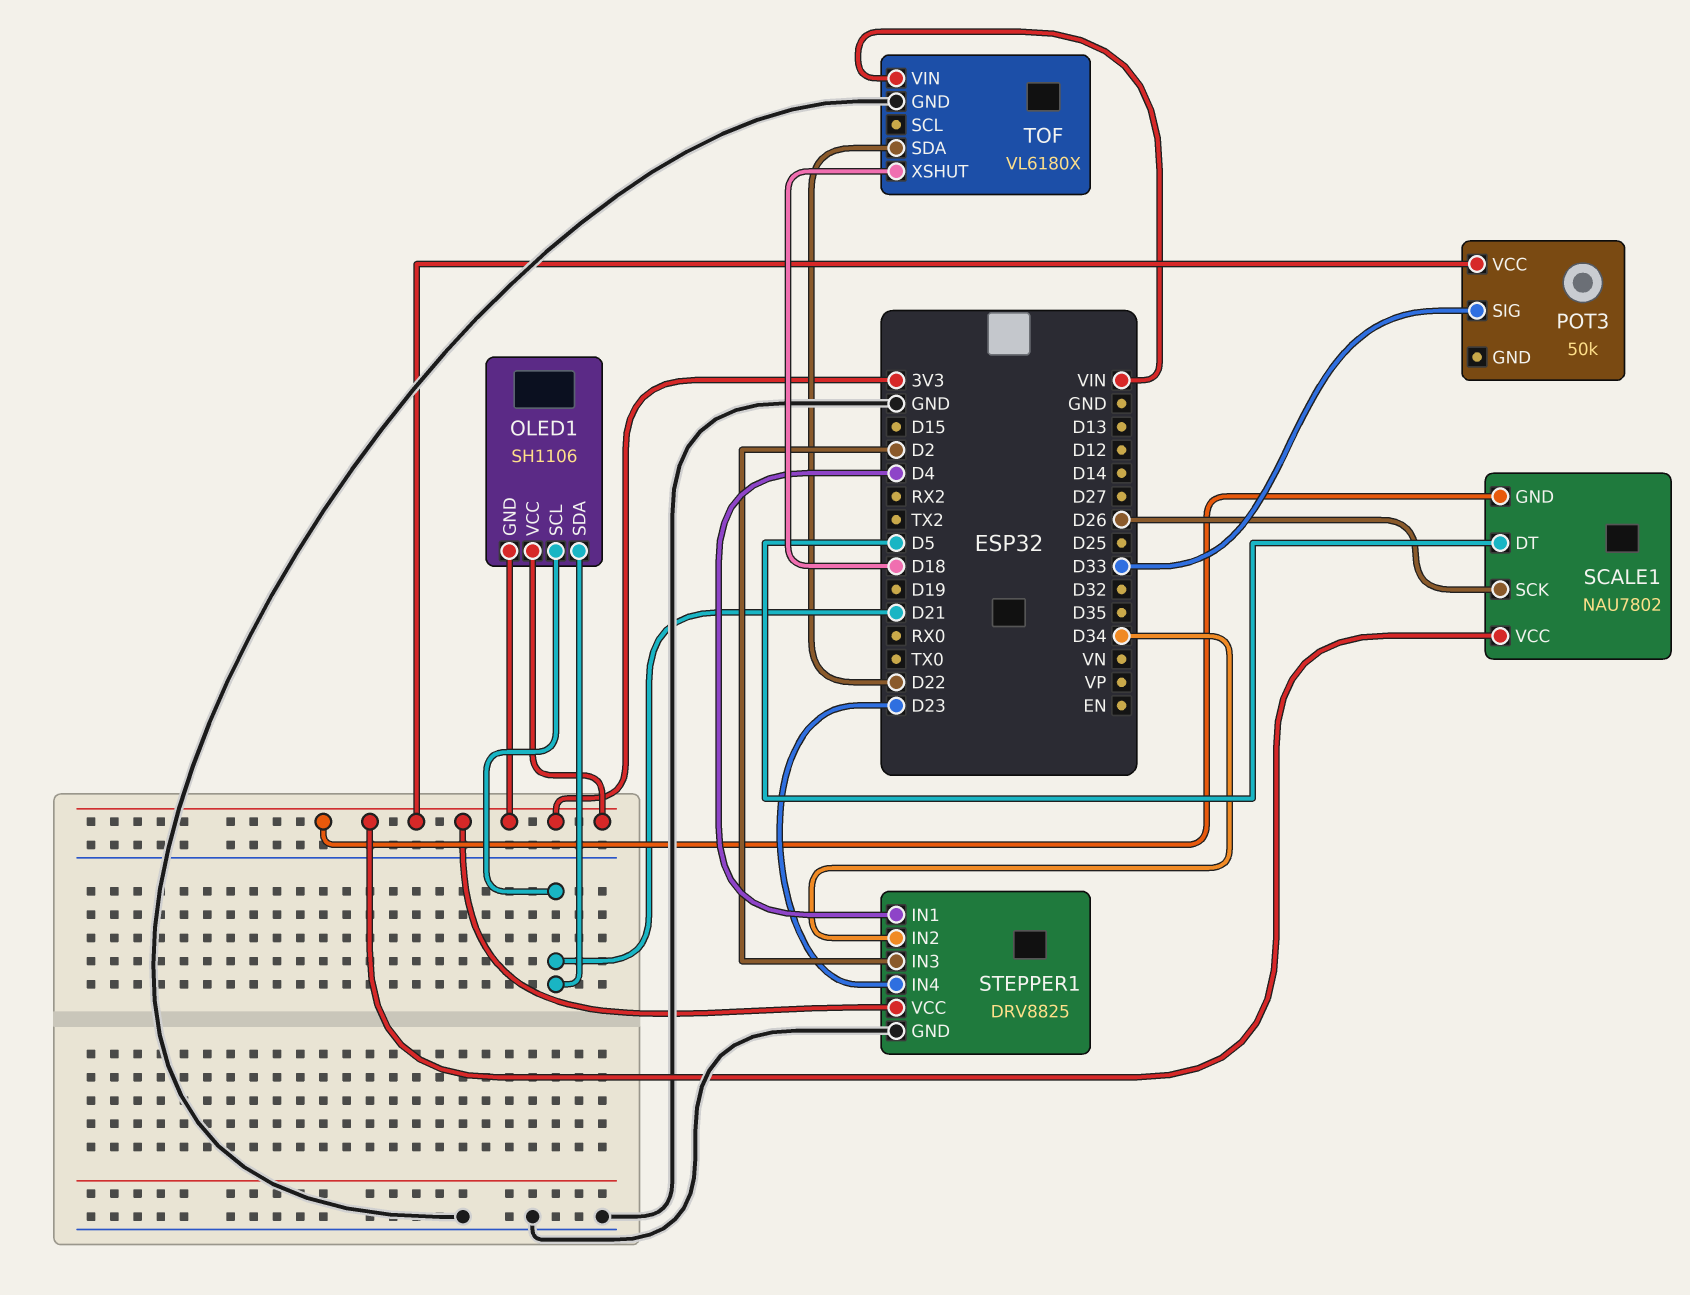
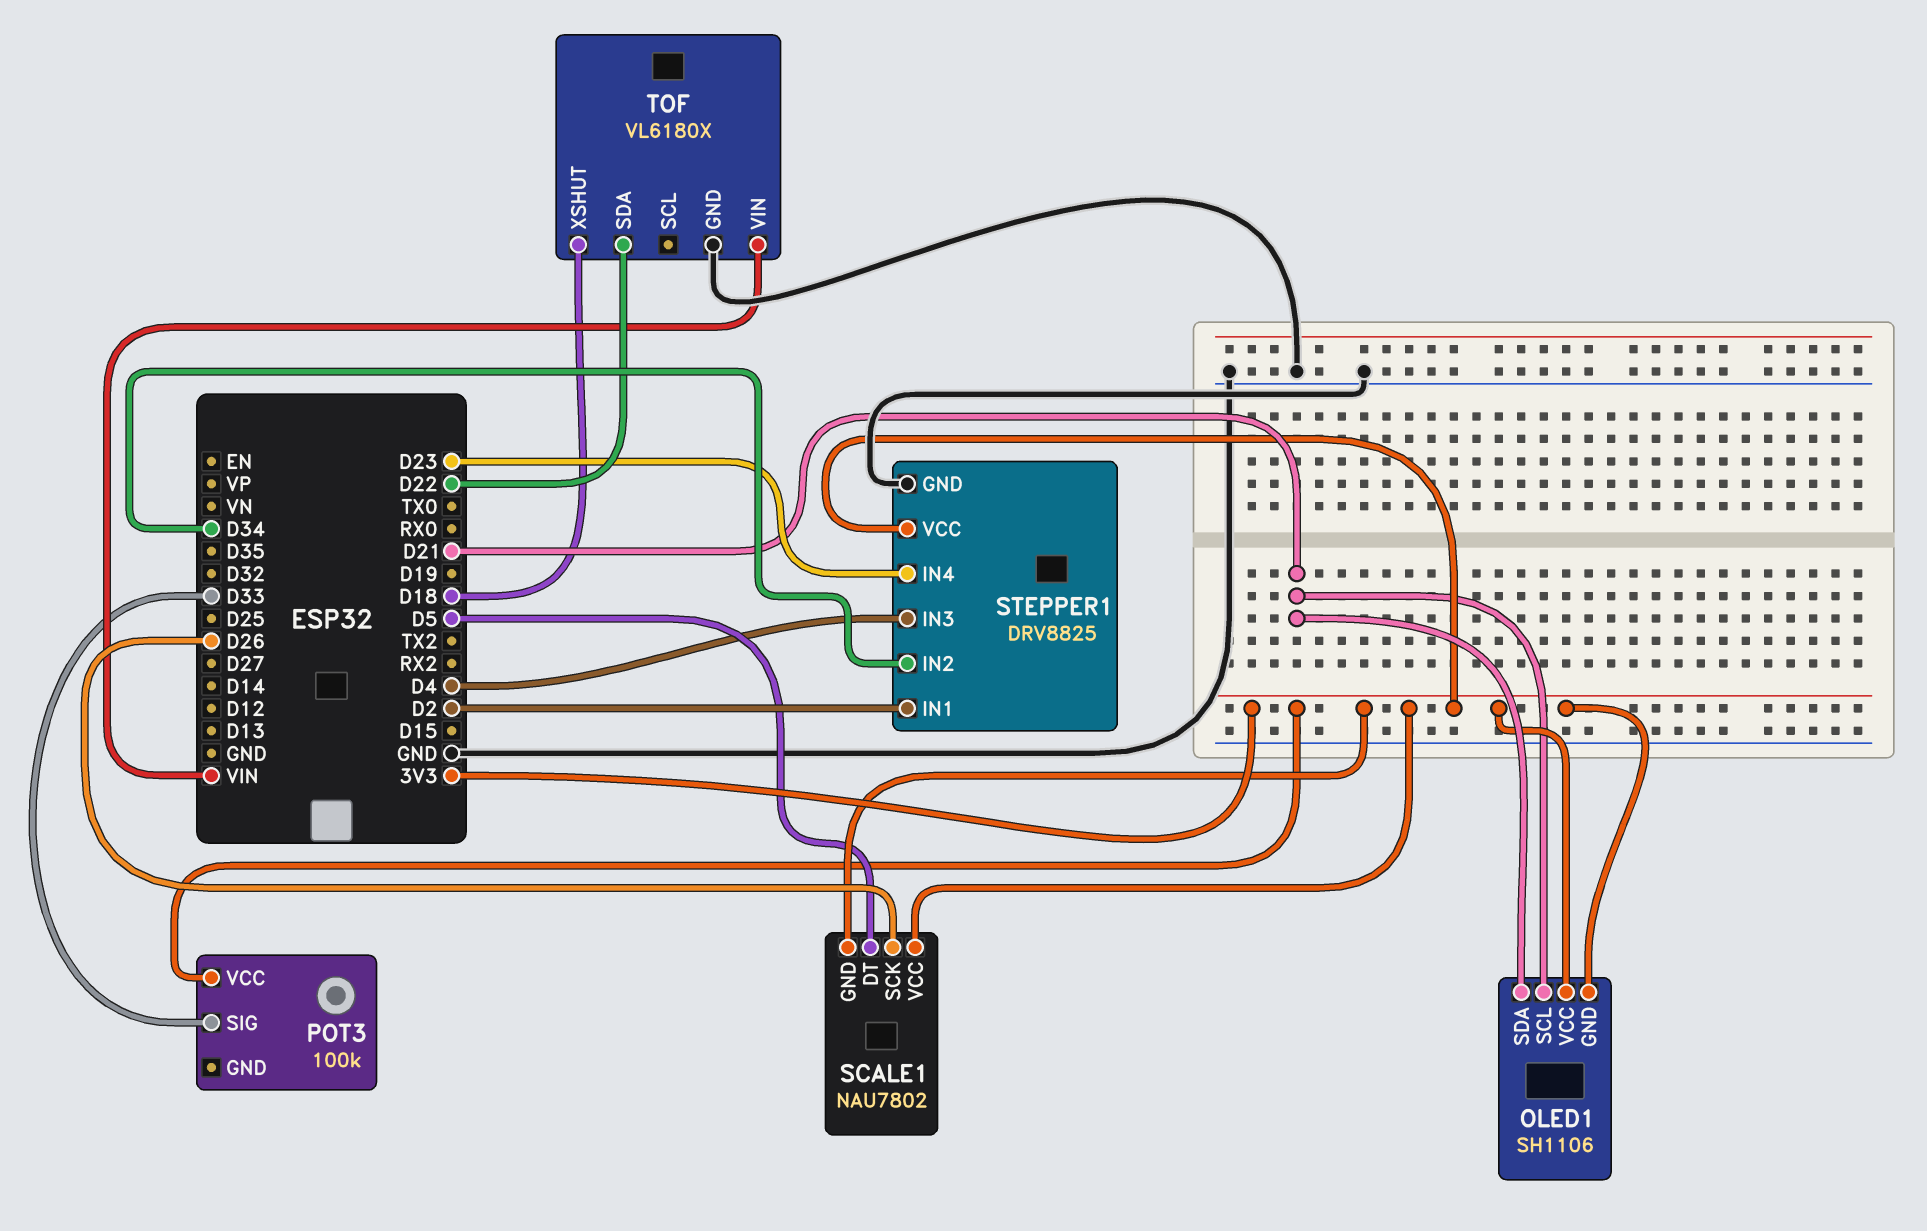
POT3: 50k -> 100k
STEPPER1 pin IN1: D4 -> D2
STEPPER1 pin IN3: D2 -> D4

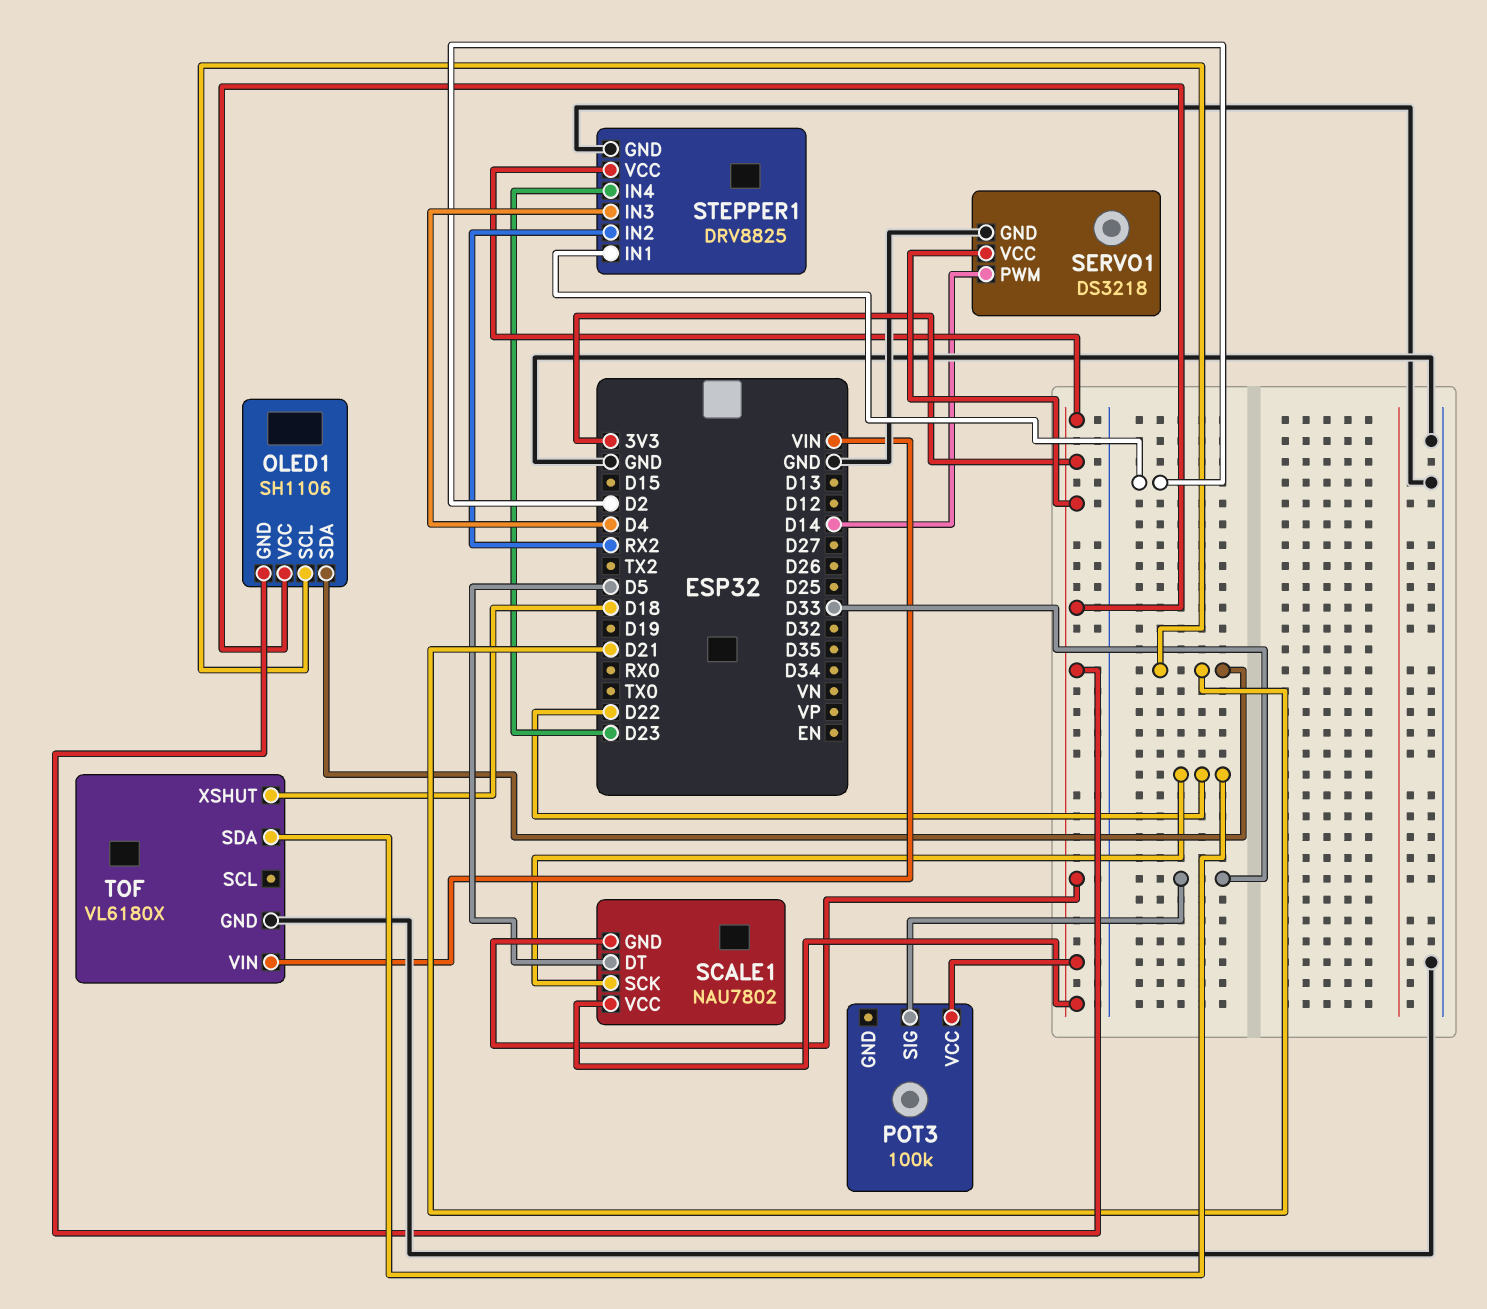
SCALE1 pin SCK: D26 -> D22
SERVO1: none -> DS3218
SERVO1 pin GND: none -> GND
SERVO1 pin PWM: none -> D14
SERVO1 pin VCC: none -> 3V3
STEPPER1 pin IN2: D34 -> RX2

